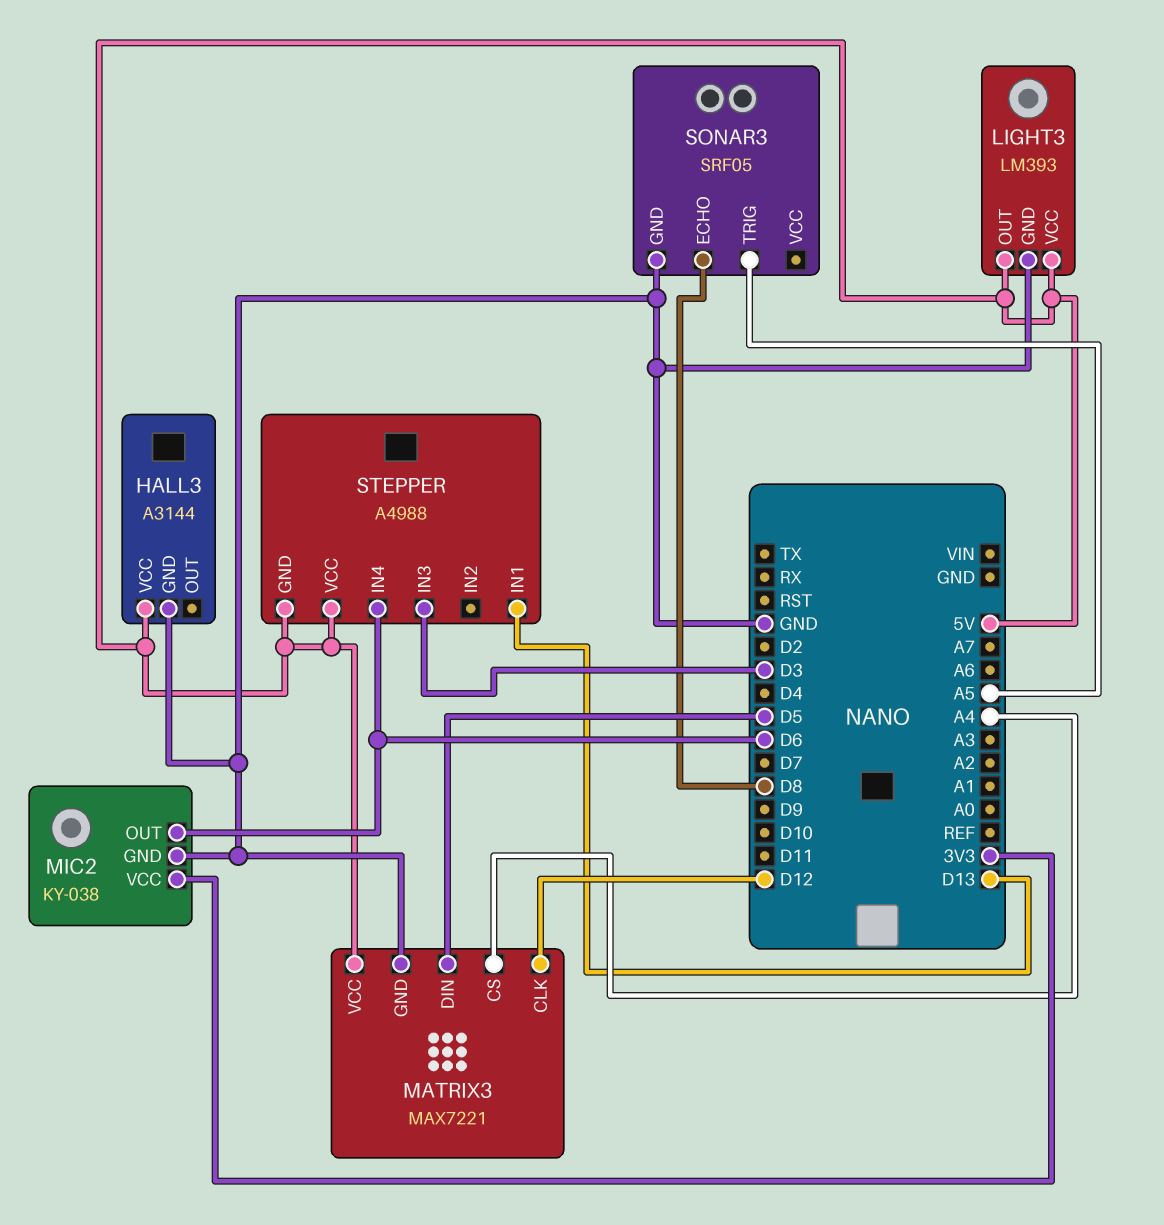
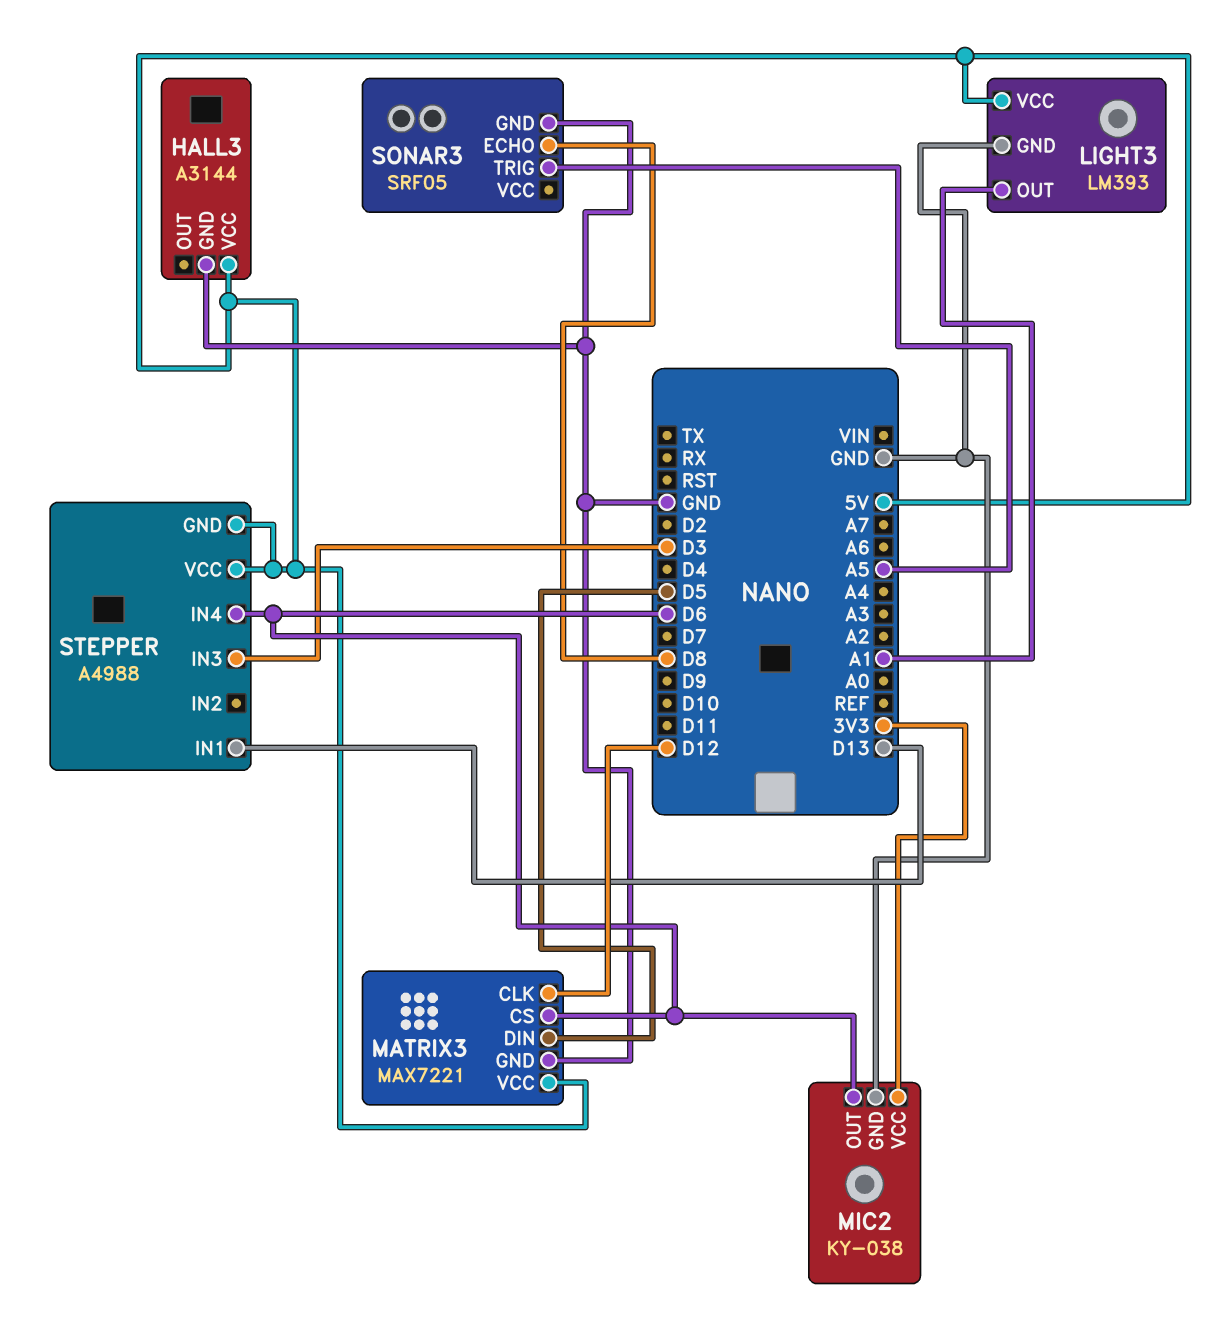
LIGHT3 pin OUT: 5V -> A1
MATRIX3 pin CS: A4 -> D6

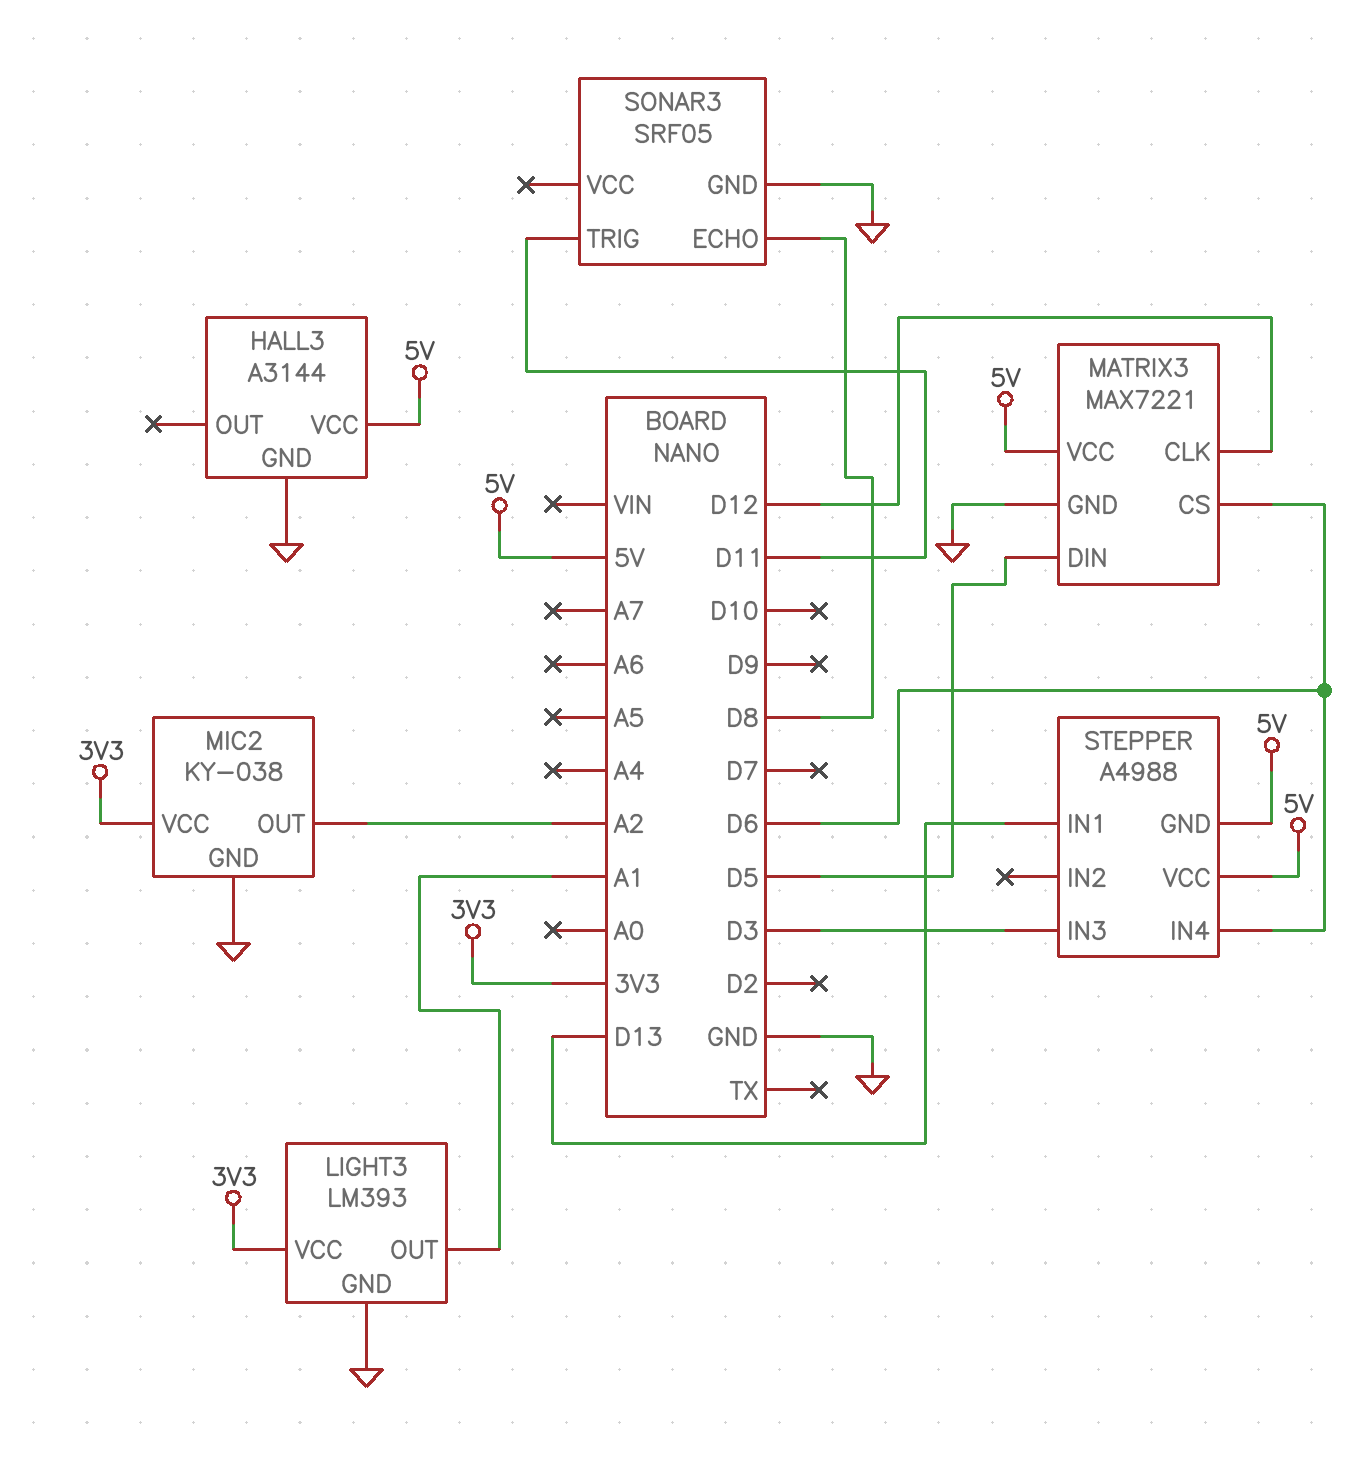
LIGHT3 pin VCC: 5V -> 3V3
MIC2 pin OUT: D6 -> A2
SONAR3 pin TRIG: A5 -> D11

